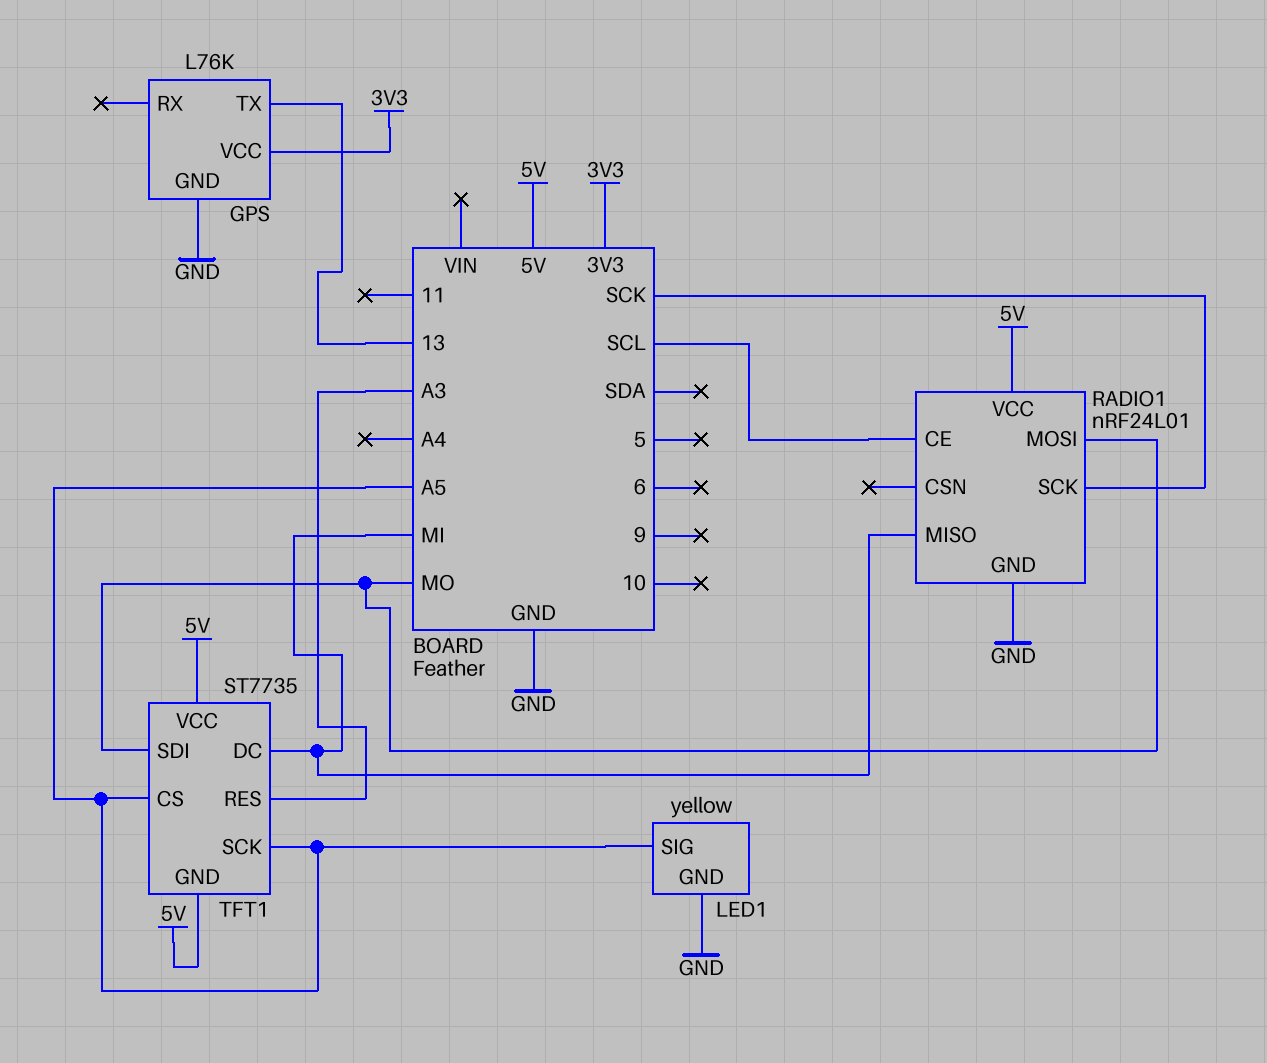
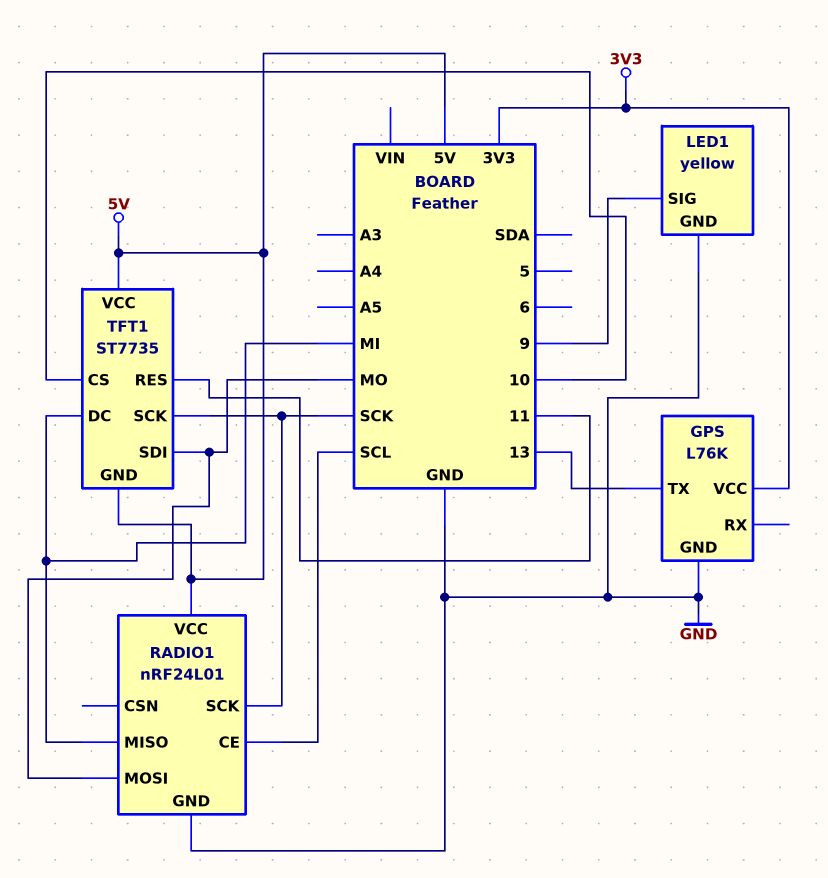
LED1 pin SIG: A5 -> 9
TFT1 pin CS: A5 -> 10
TFT1 pin RES: A3 -> 11
TFT1 pin SCK: A5 -> SCK

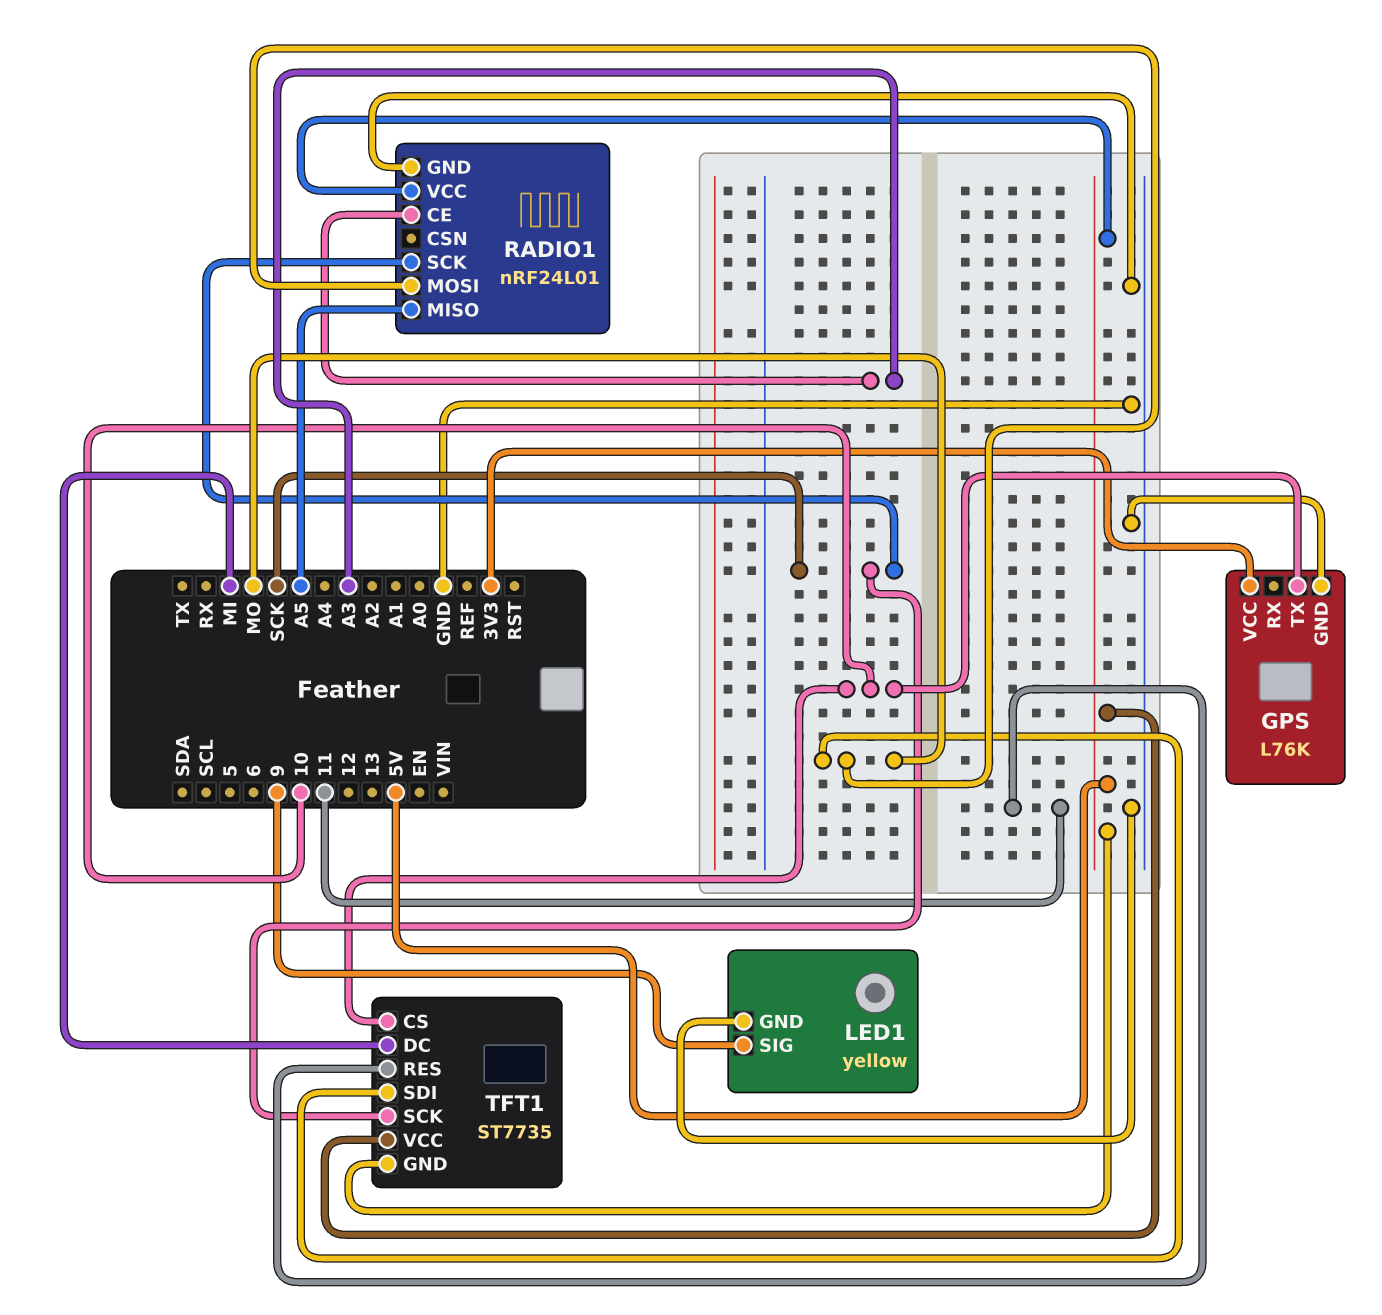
GPS pin TX: 13 -> 10
RADIO1 pin CE: SCL -> A3
RADIO1 pin MISO: MI -> A5

